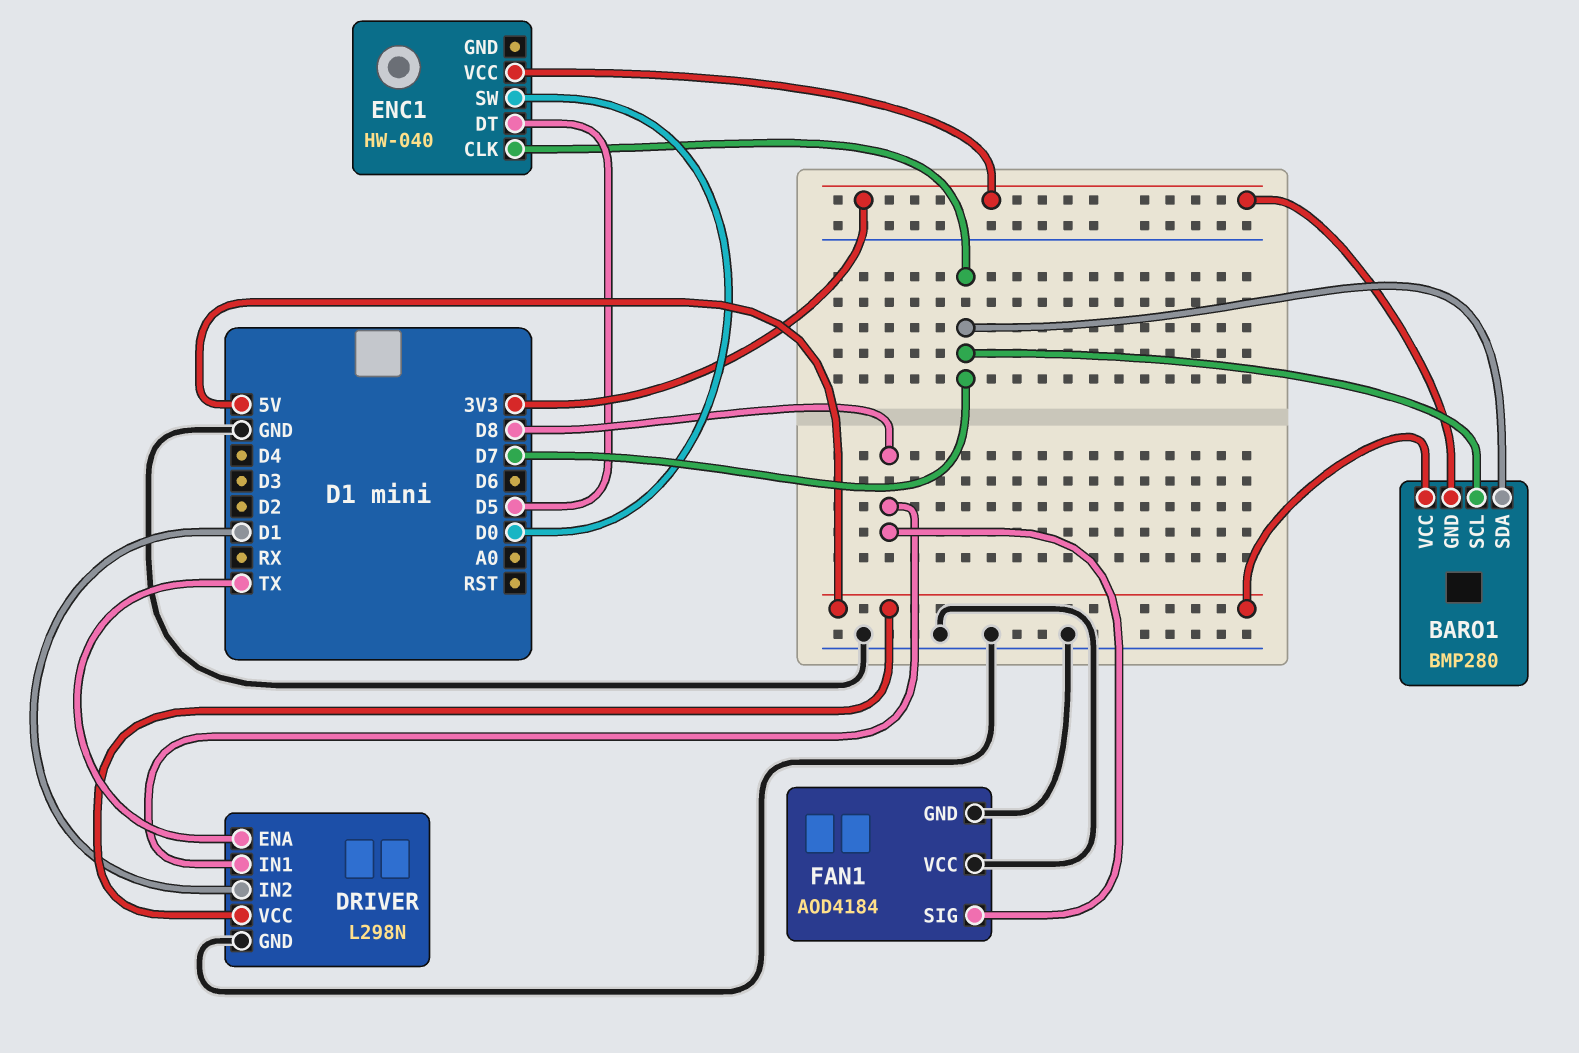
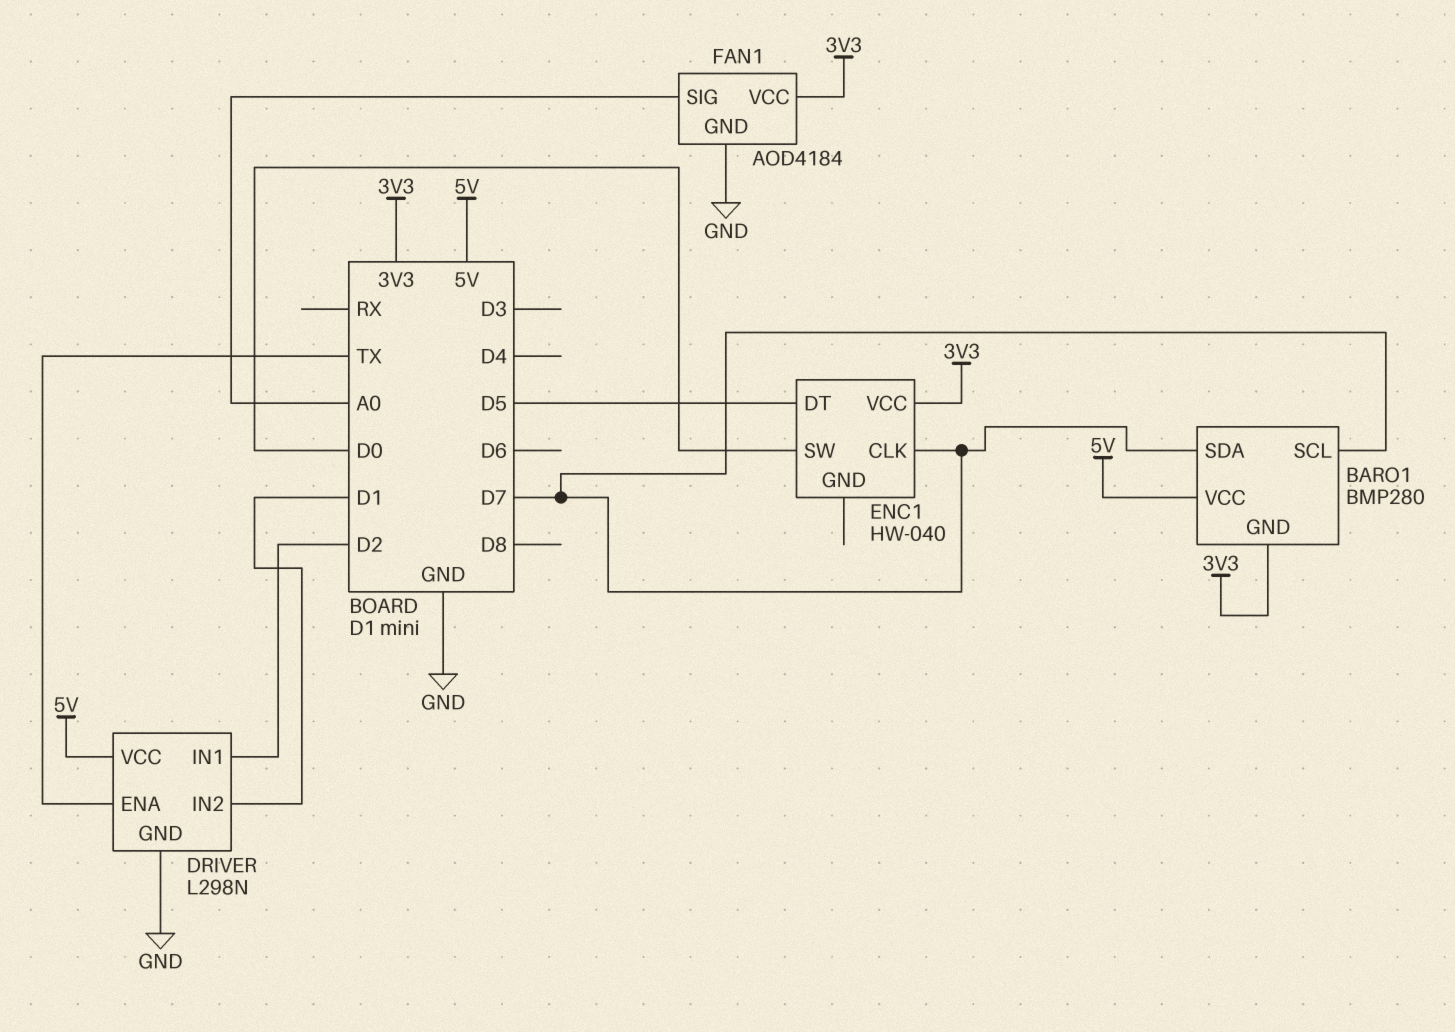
DRIVER pin IN1: D8 -> D2
FAN1 pin SIG: D8 -> A0
FAN1 pin VCC: GND -> 3V3

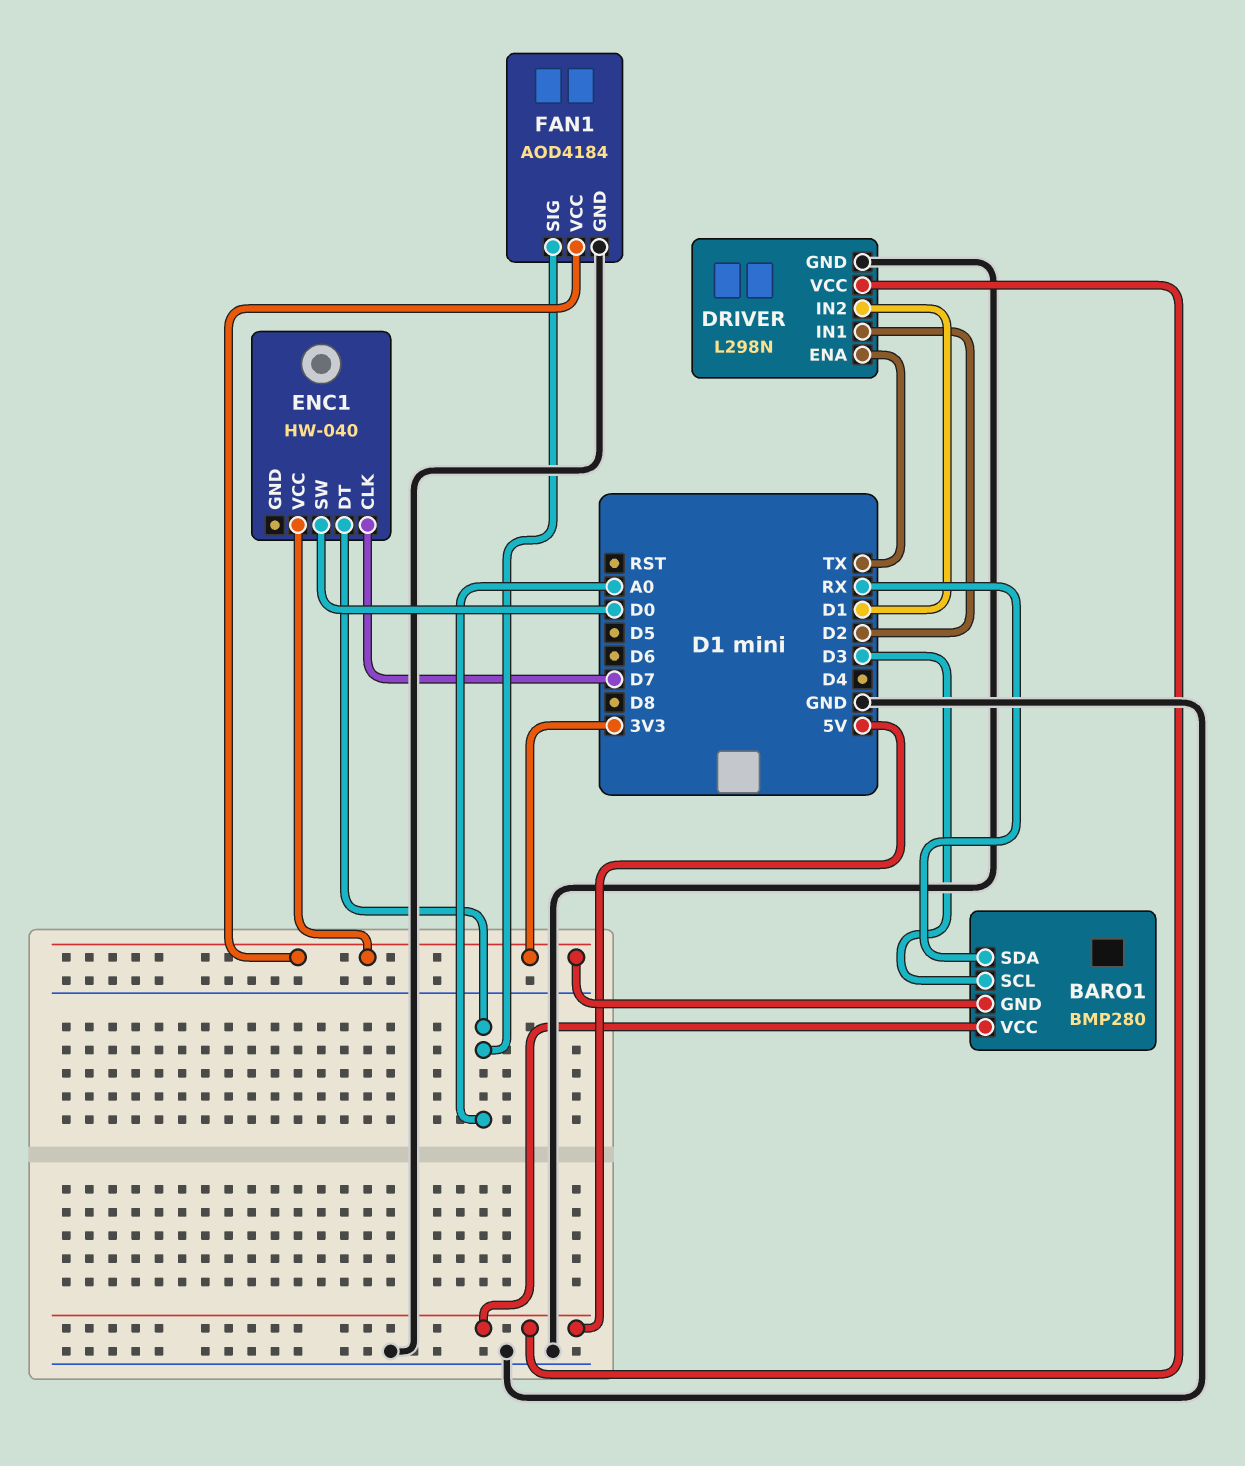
BARO1 pin SCL: D7 -> D3
BARO1 pin SDA: D7 -> RX
ENC1 pin DT: D5 -> A0

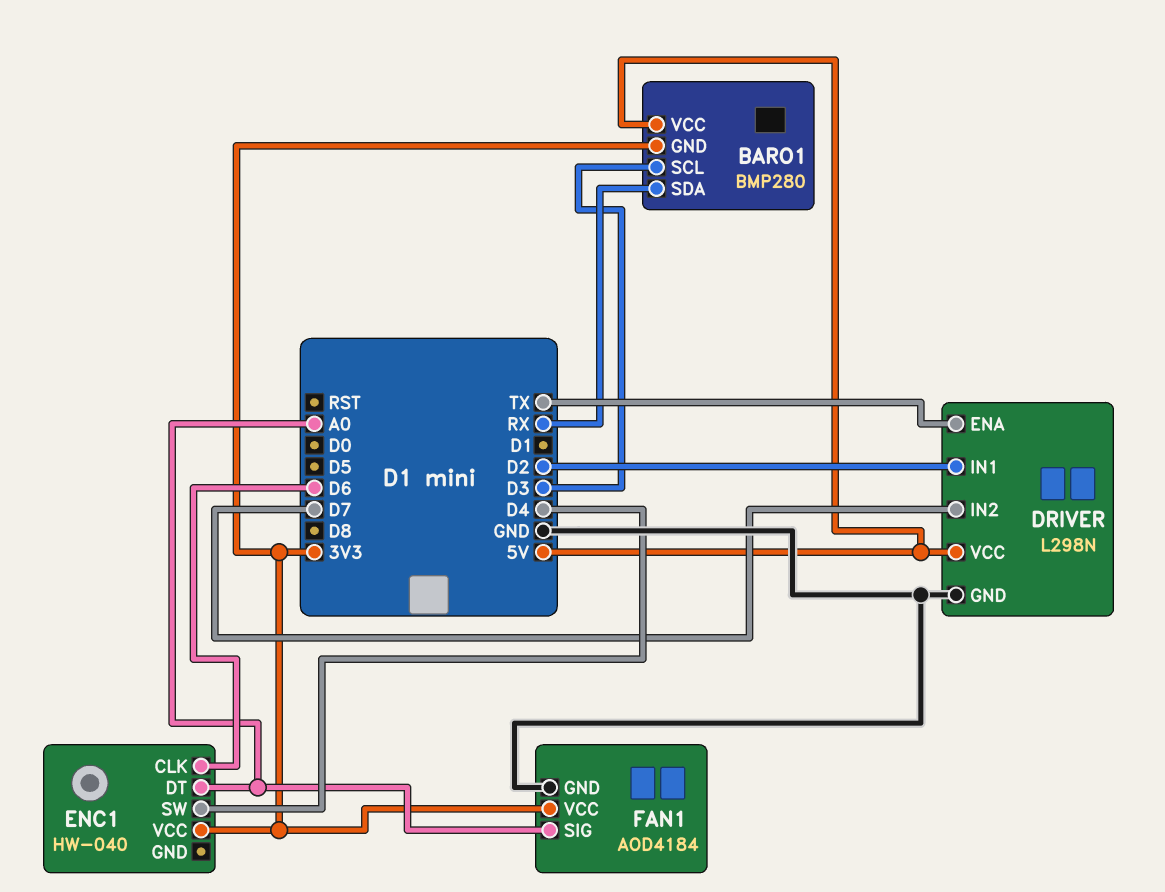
DRIVER pin IN2: D1 -> D7
ENC1 pin CLK: D7 -> D6
ENC1 pin SW: D0 -> D4

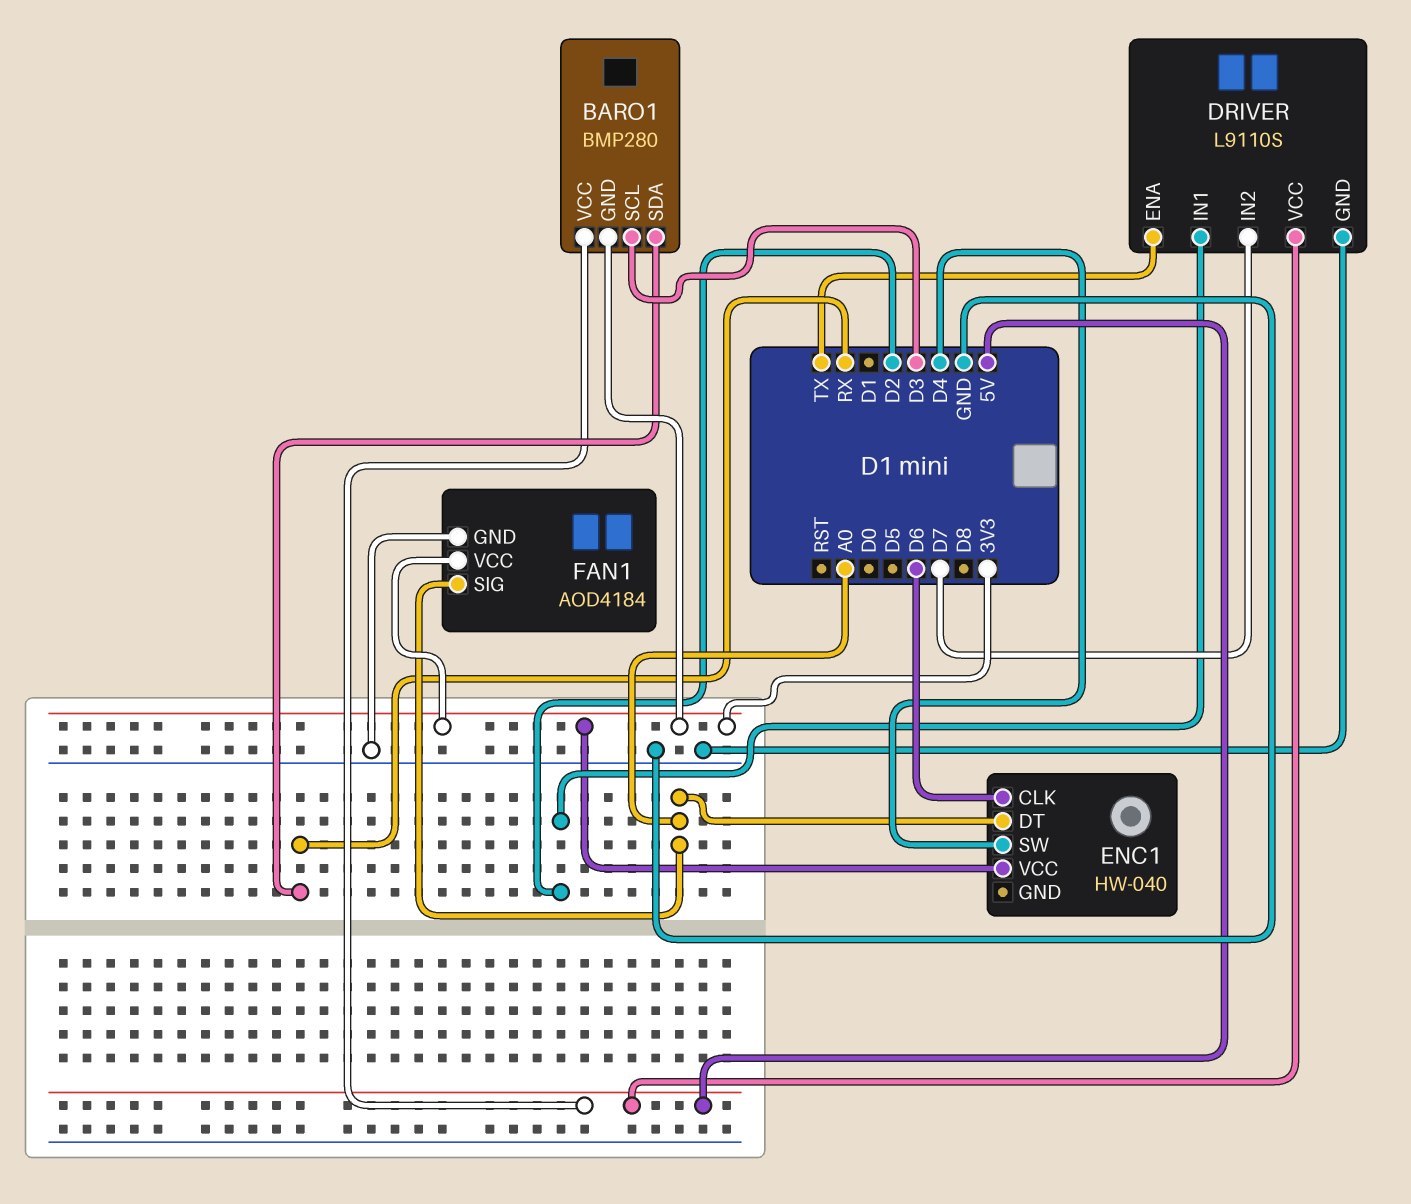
DRIVER: L298N -> L9110S

